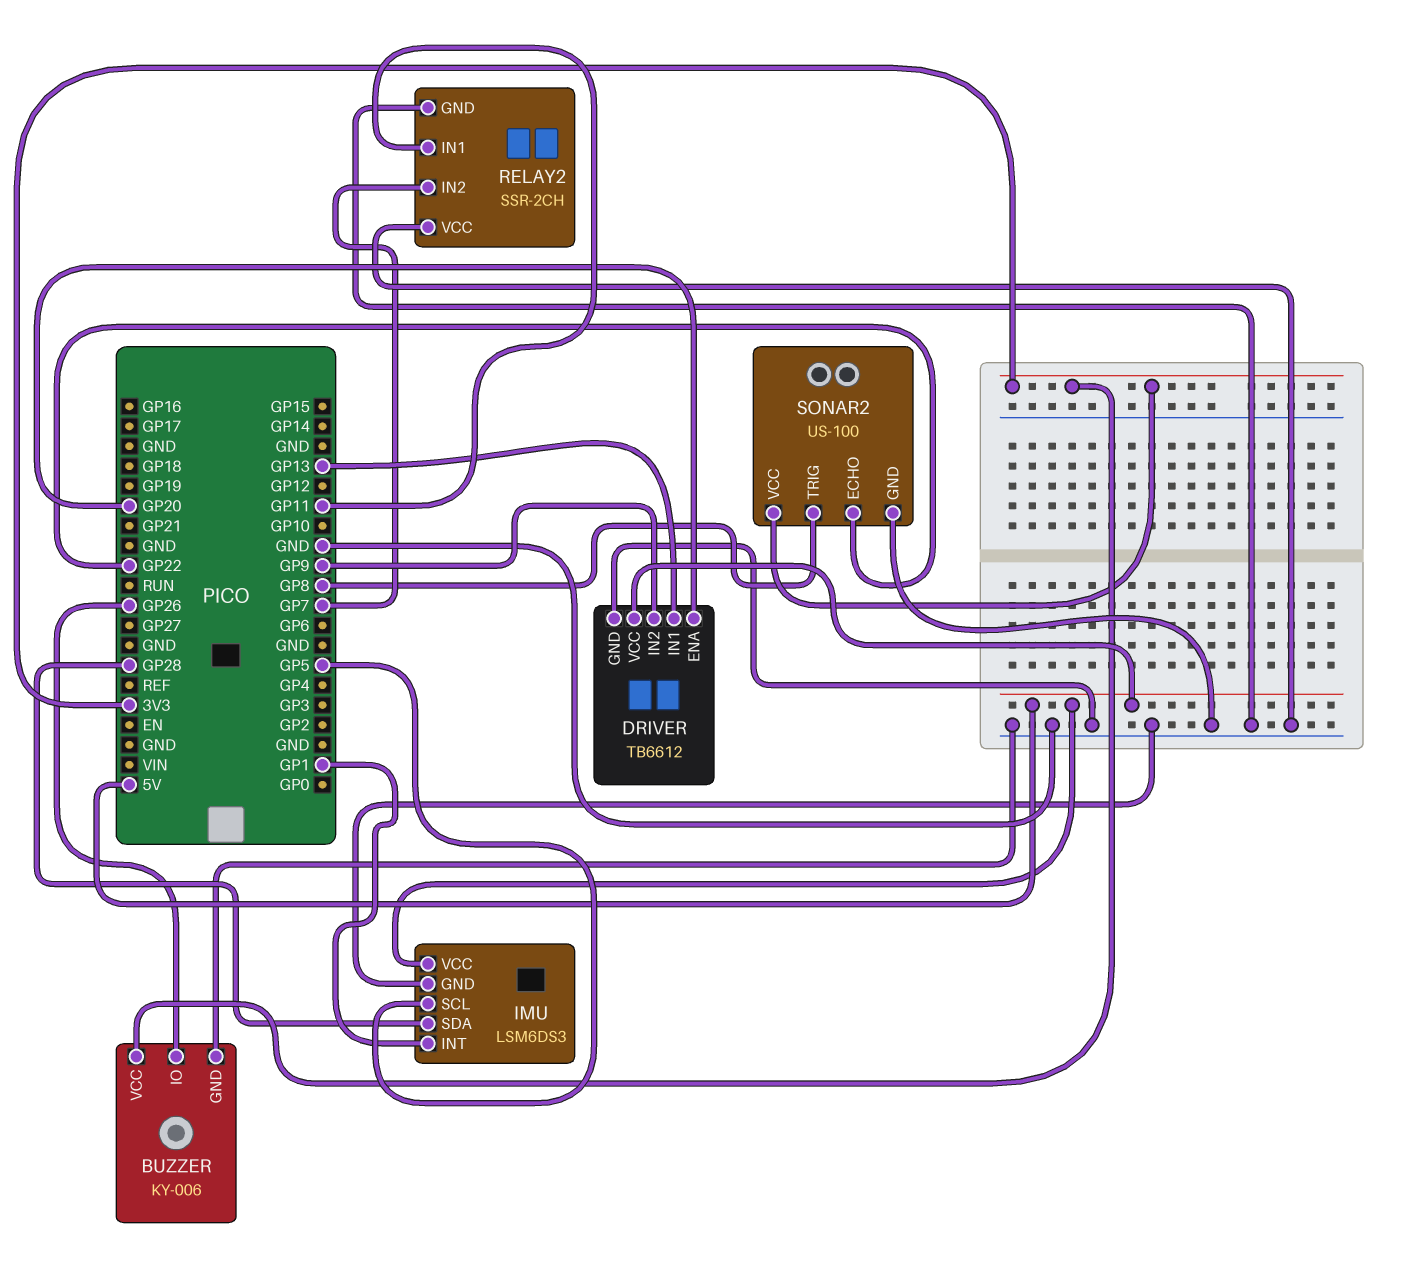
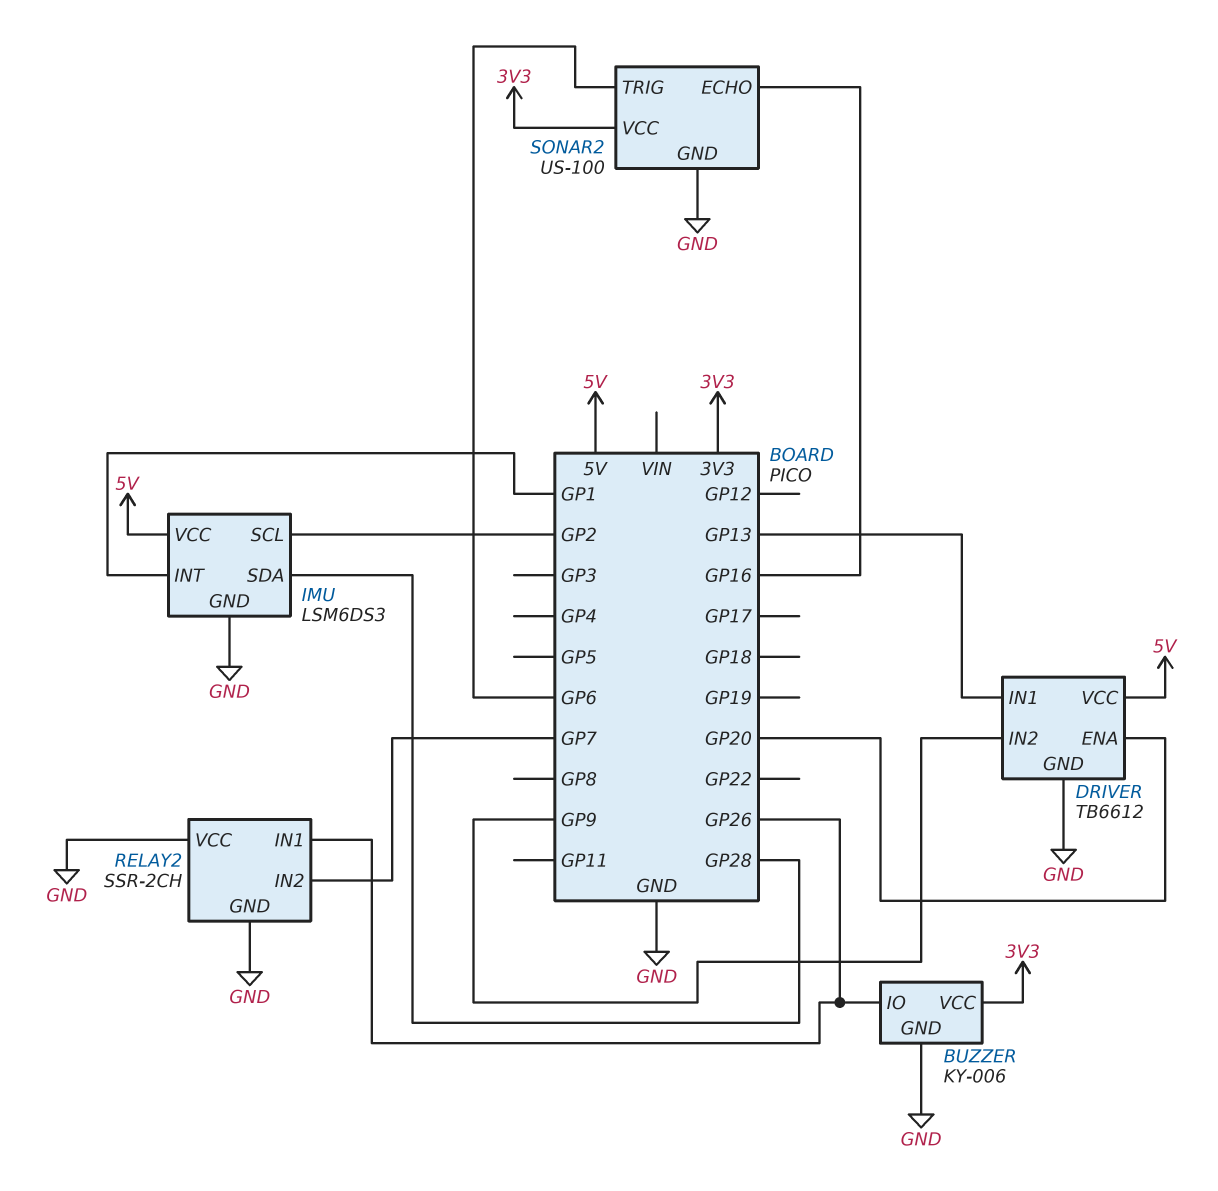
IMU pin SCL: GP5 -> GP2
RELAY2 pin IN1: GP11 -> GP26
SONAR2 pin ECHO: GP22 -> GP16
SONAR2 pin TRIG: GP8 -> GP6

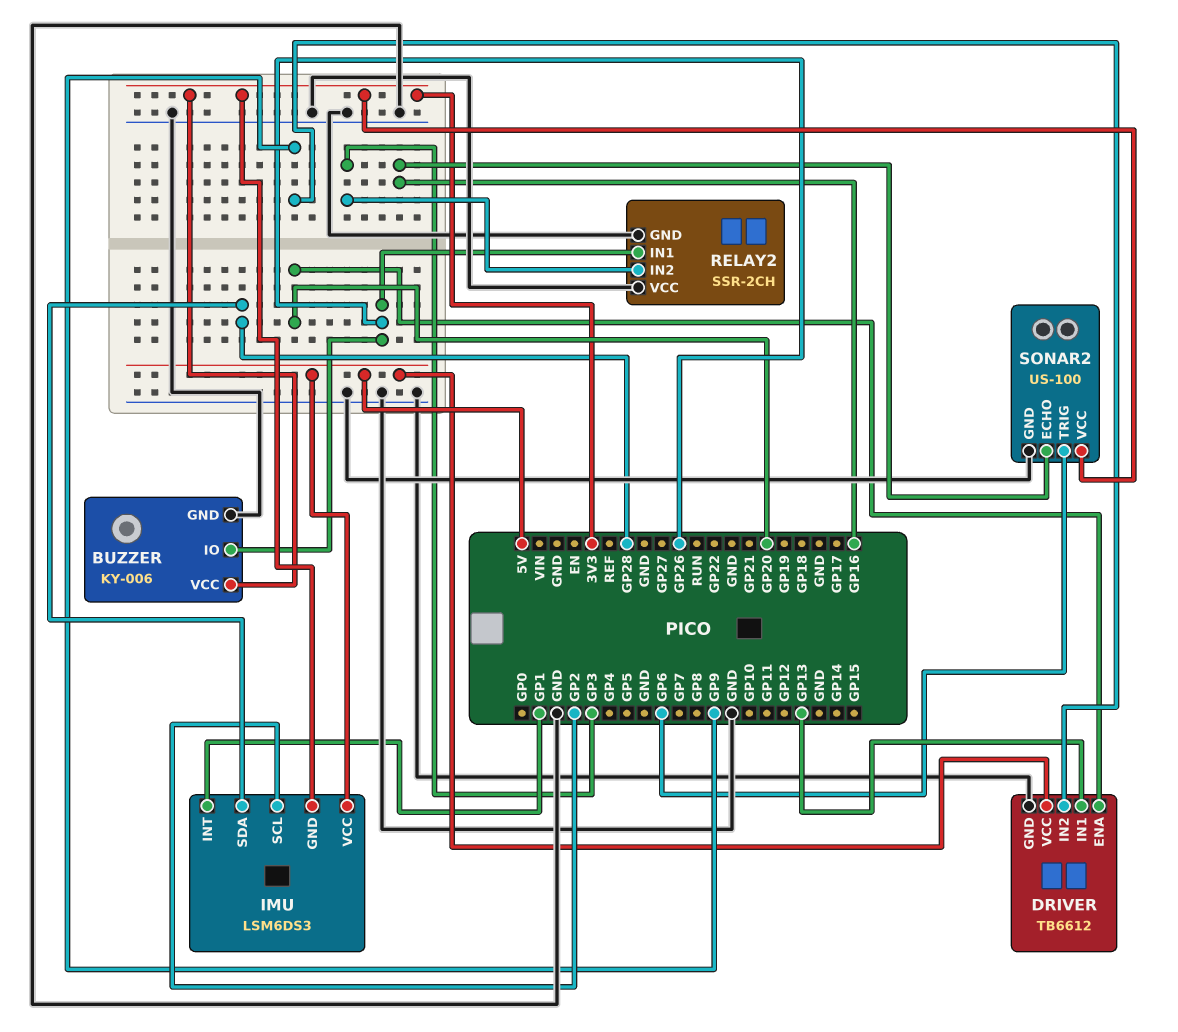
IMU pin GND: GND -> 3V3
RELAY2 pin IN2: GP7 -> GP3

